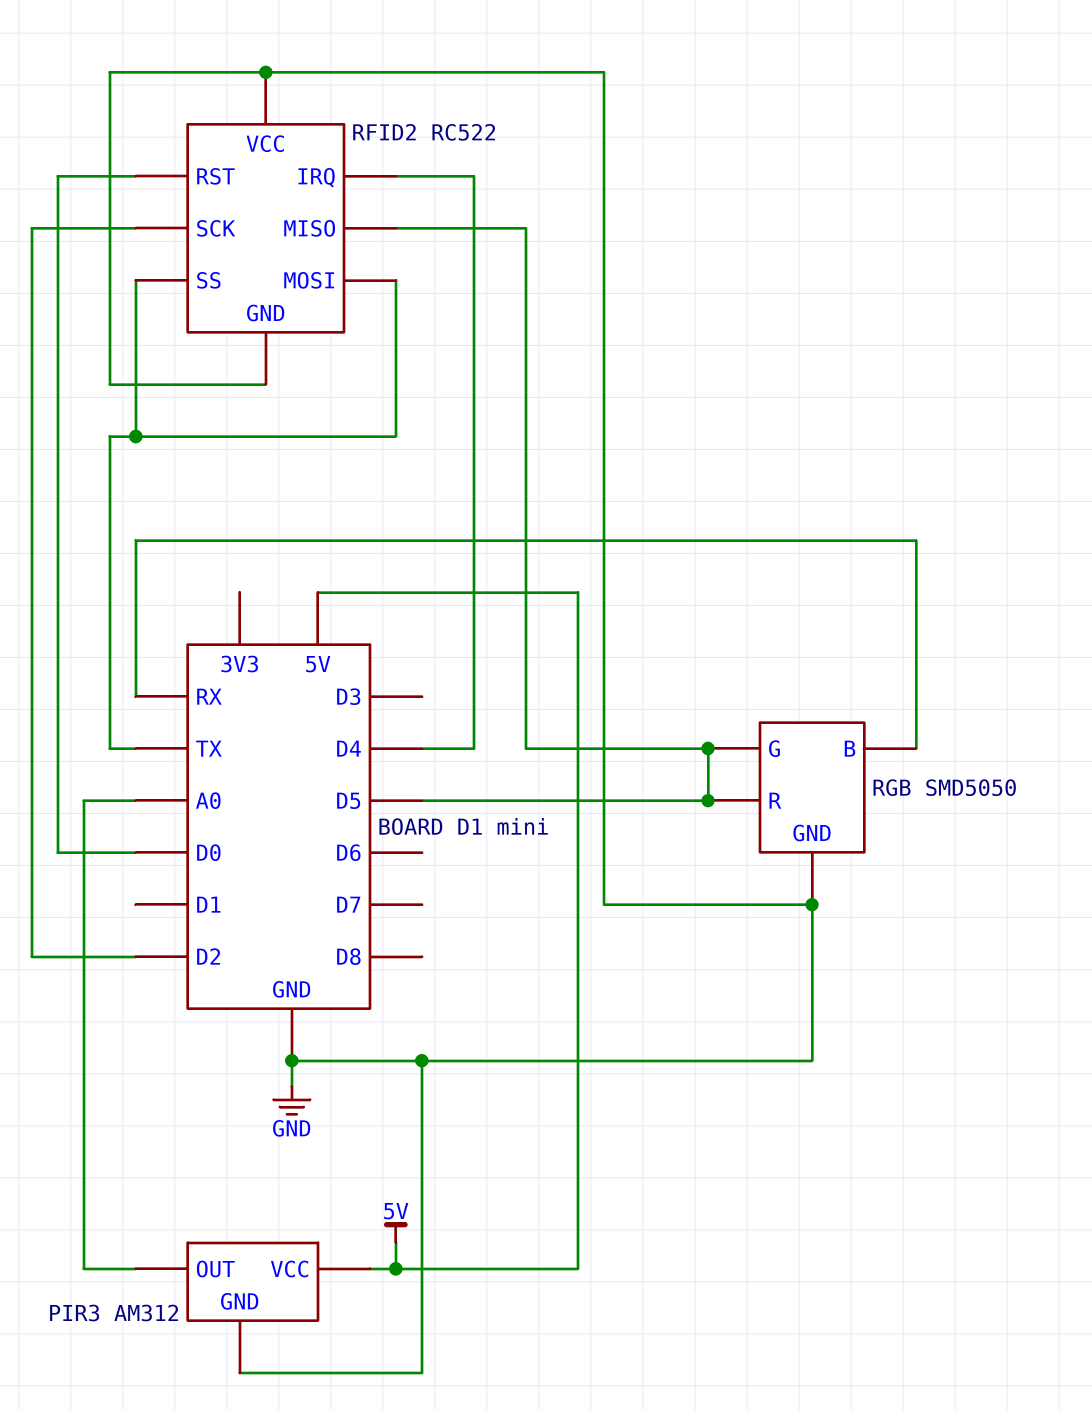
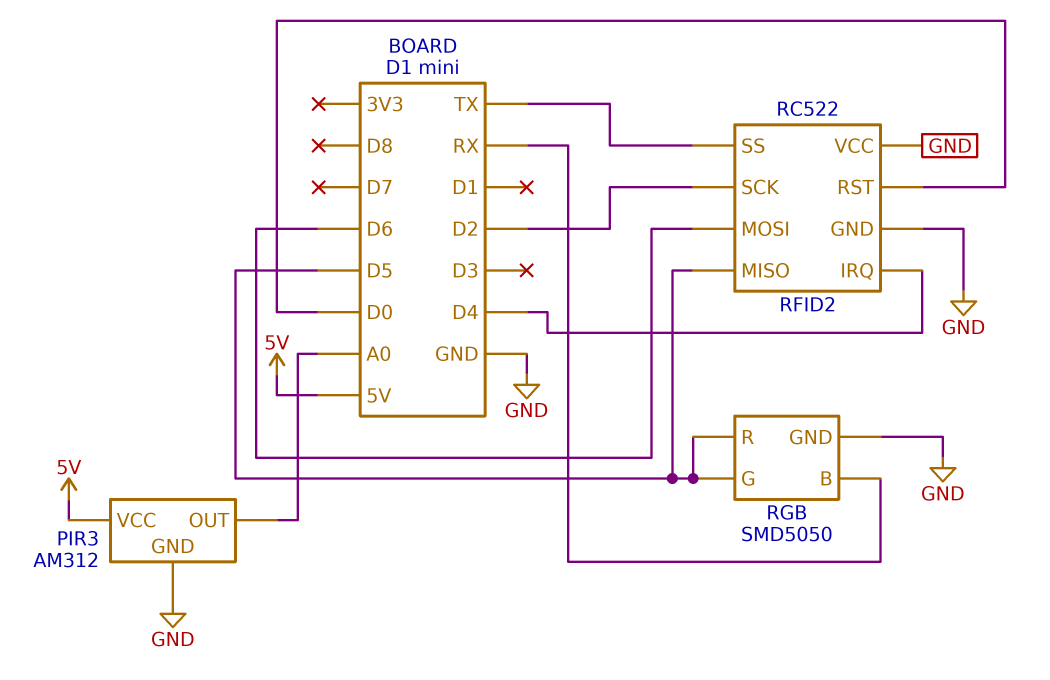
RFID2 pin MOSI: TX -> D6

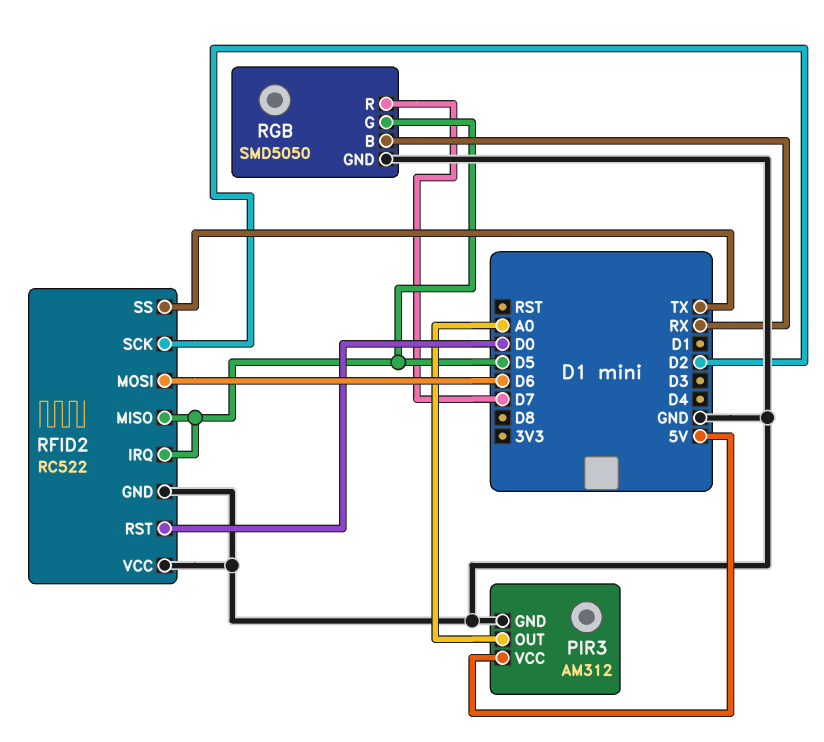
RFID2 pin IRQ: D4 -> D5
RGB pin R: D5 -> D7

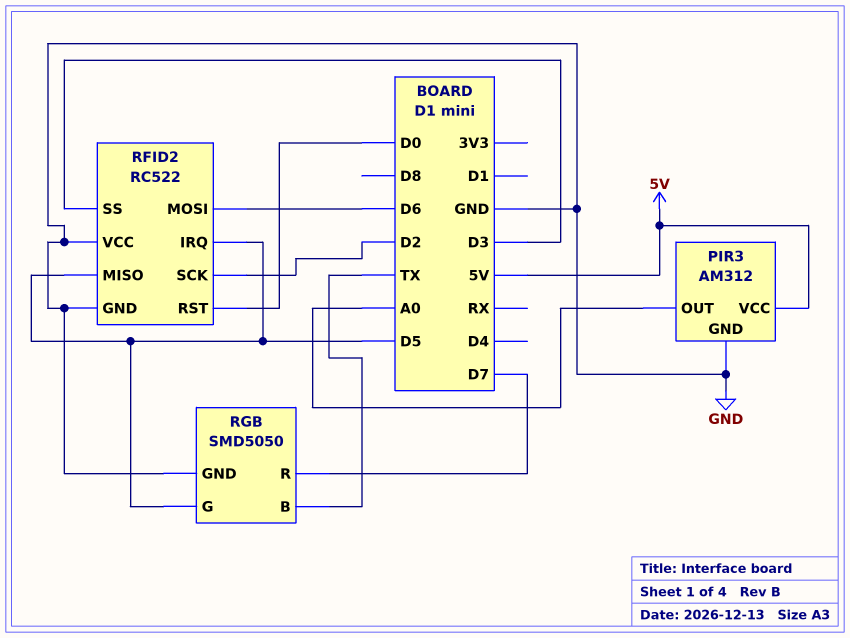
RFID2 pin SS: TX -> D3
RGB pin B: RX -> TX

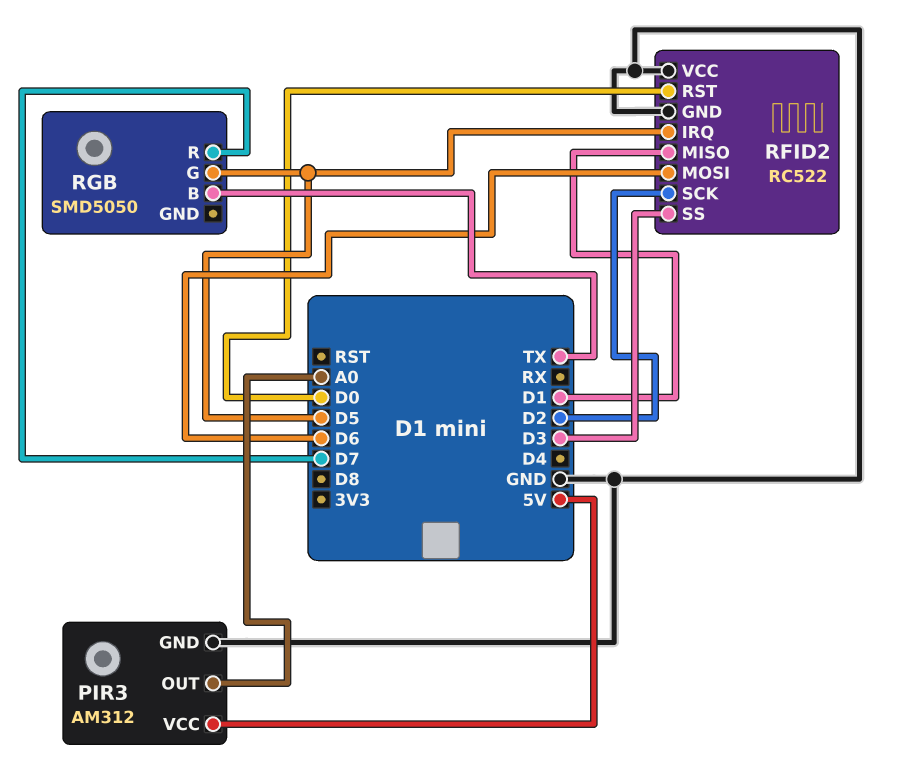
RFID2 pin MISO: D5 -> D1
RGB pin GND: GND -> none

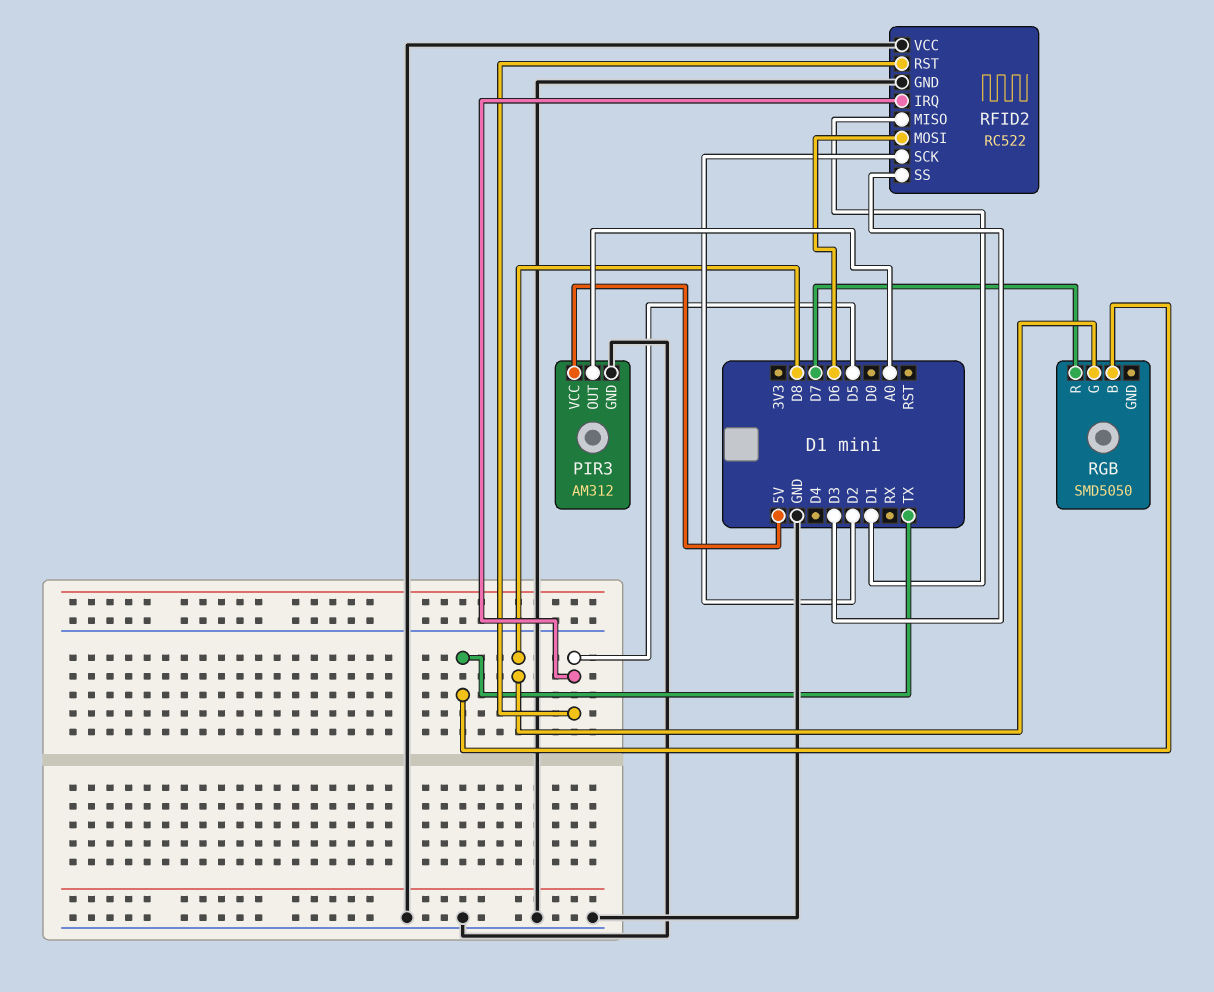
RFID2 pin RST: D0 -> D5
RGB pin G: D5 -> D8

